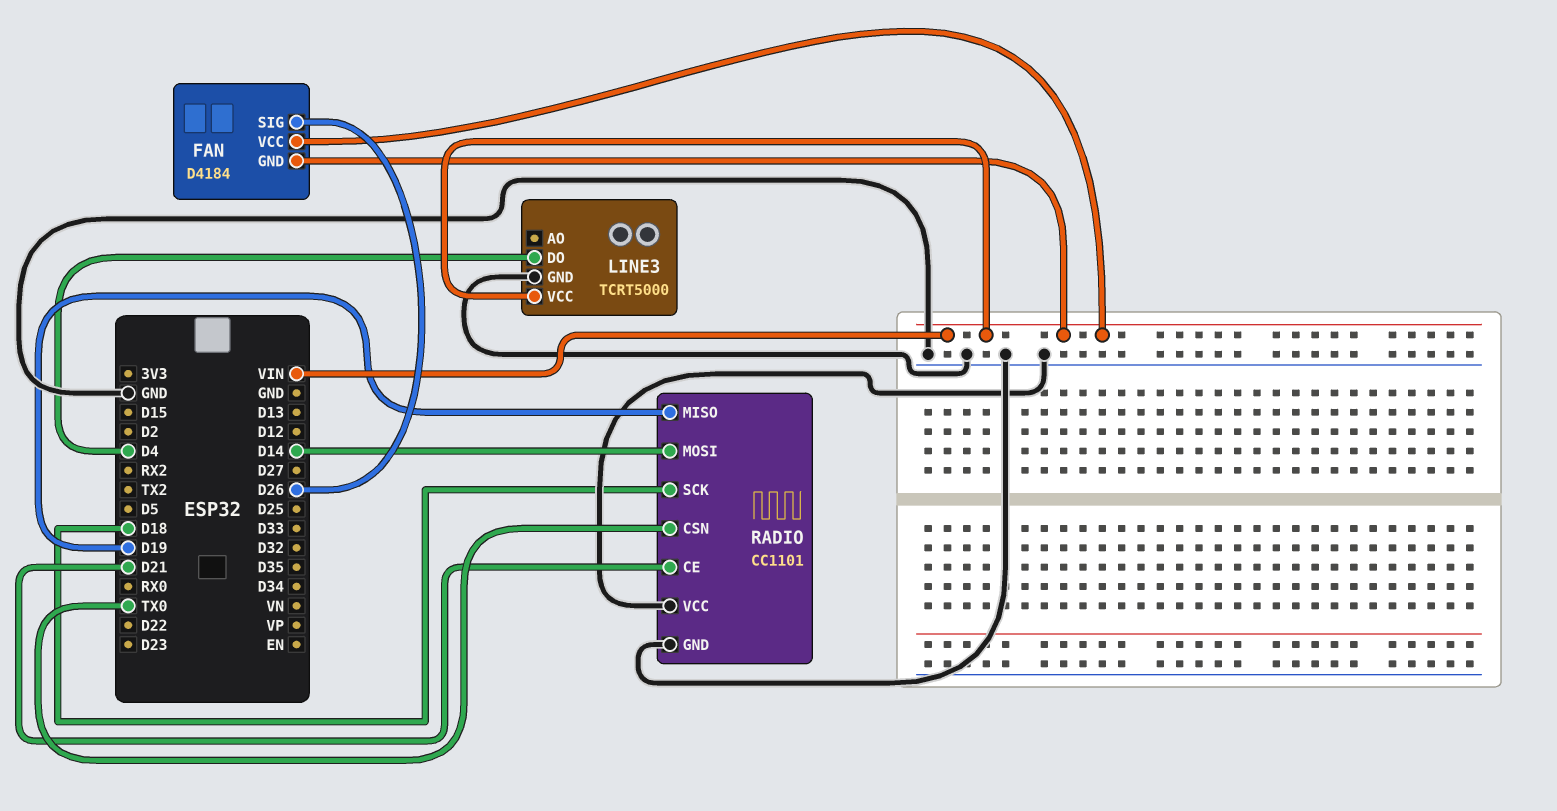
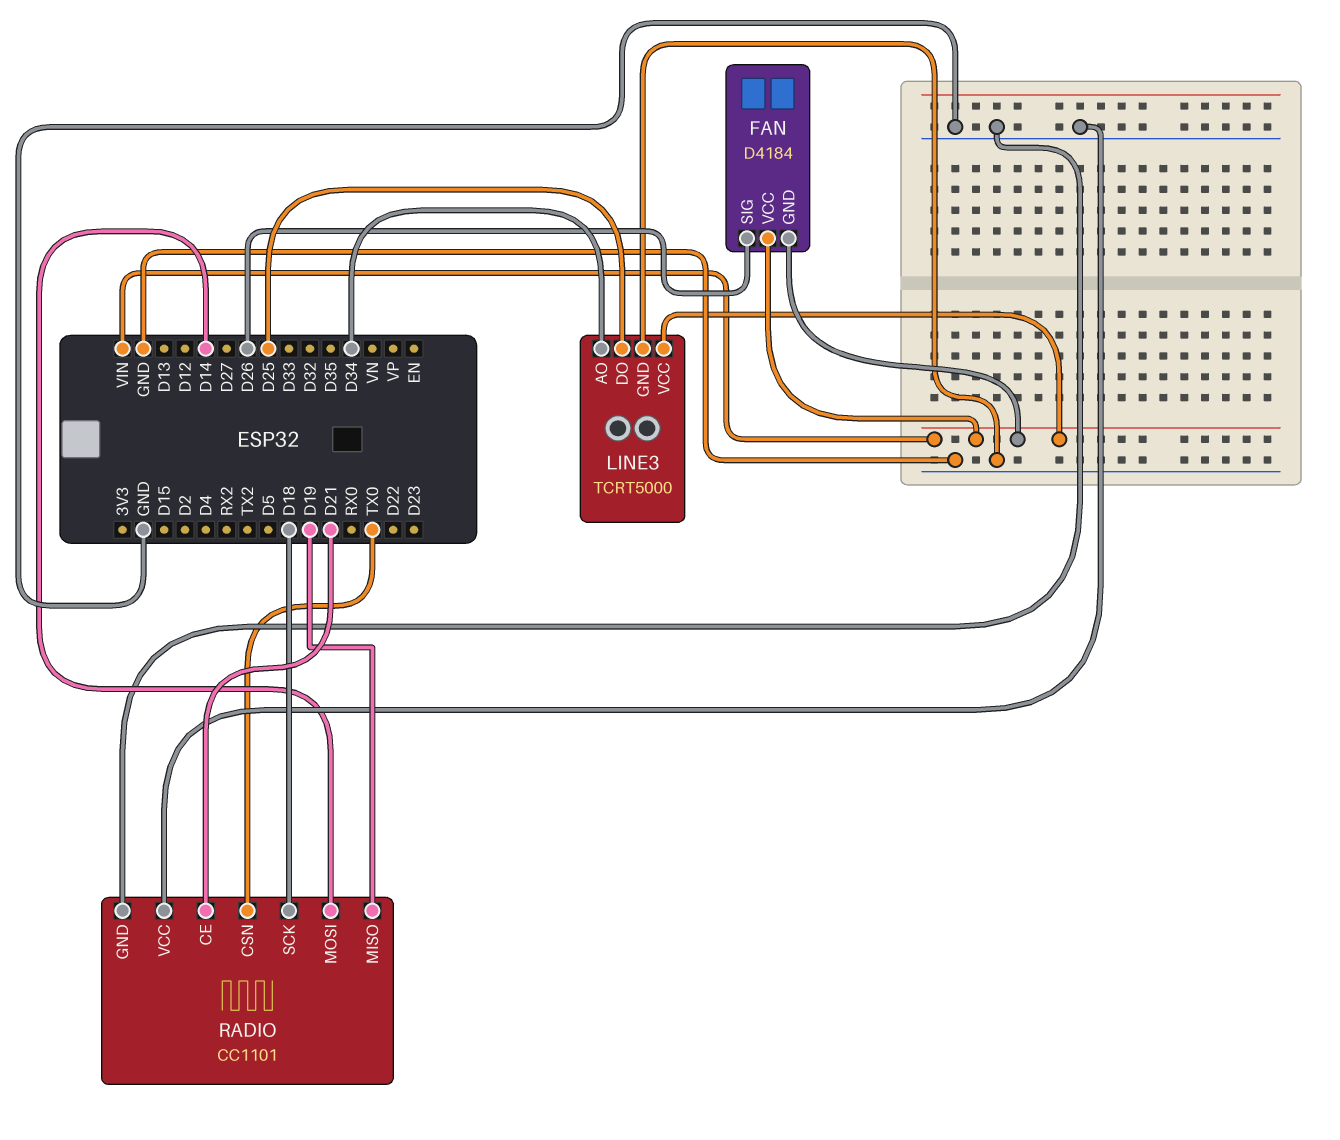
LINE3 pin AO: none -> D34
LINE3 pin DO: D4 -> D25

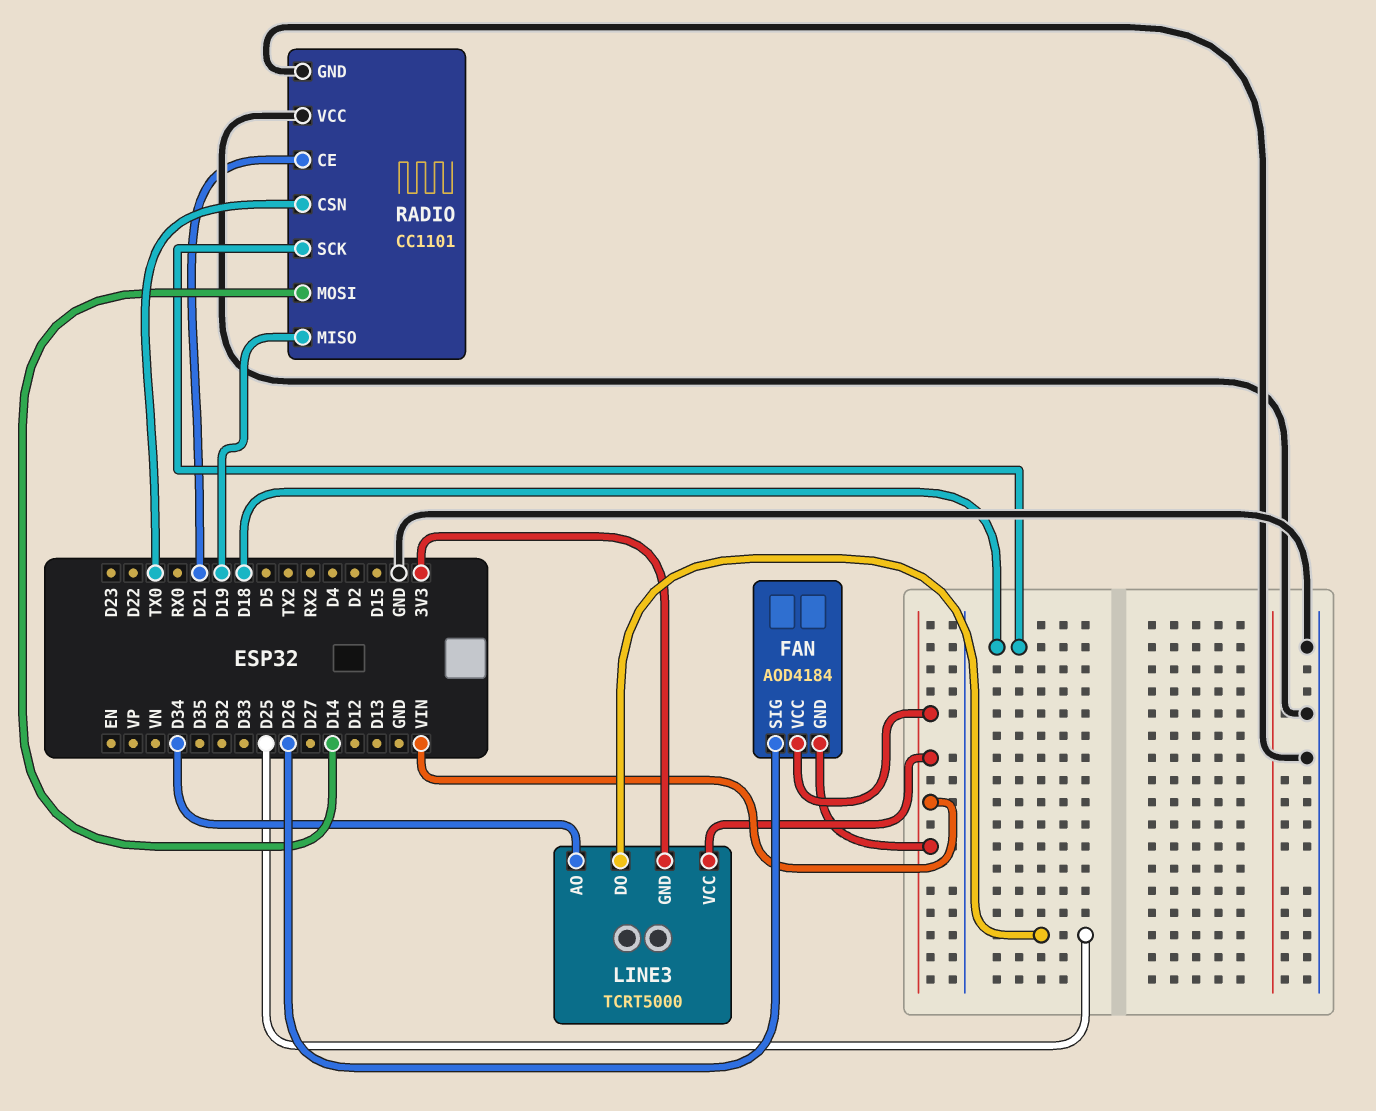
FAN: D4184 -> AOD4184
LINE3 pin GND: GND -> 3V3

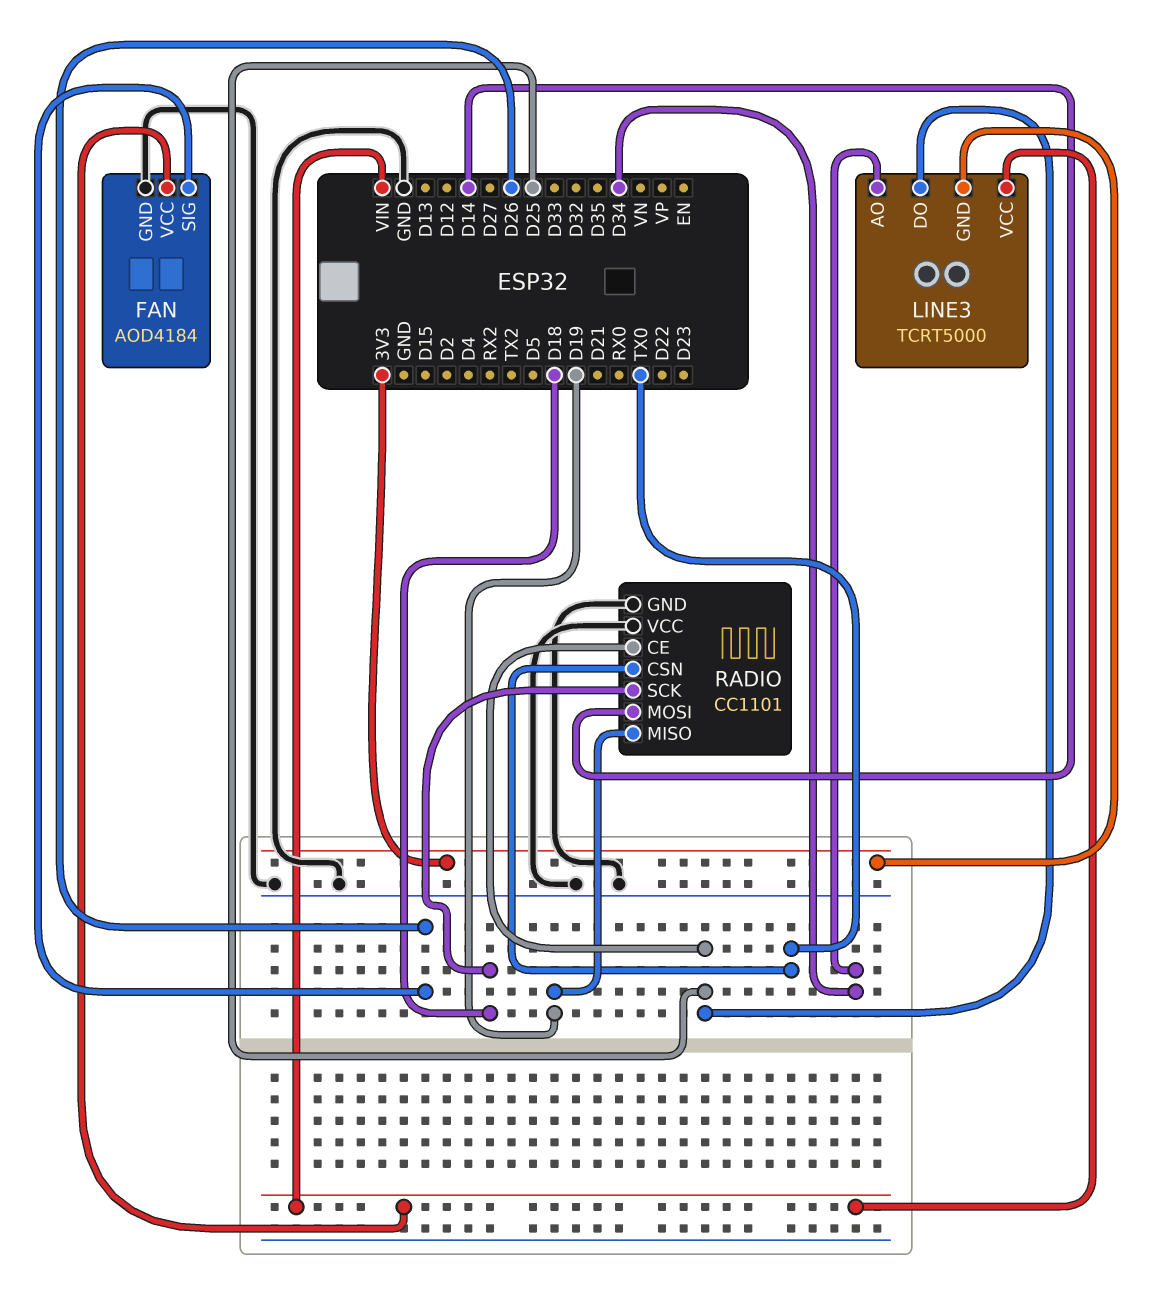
FAN pin GND: VIN -> GND
RADIO pin CE: D21 -> D25

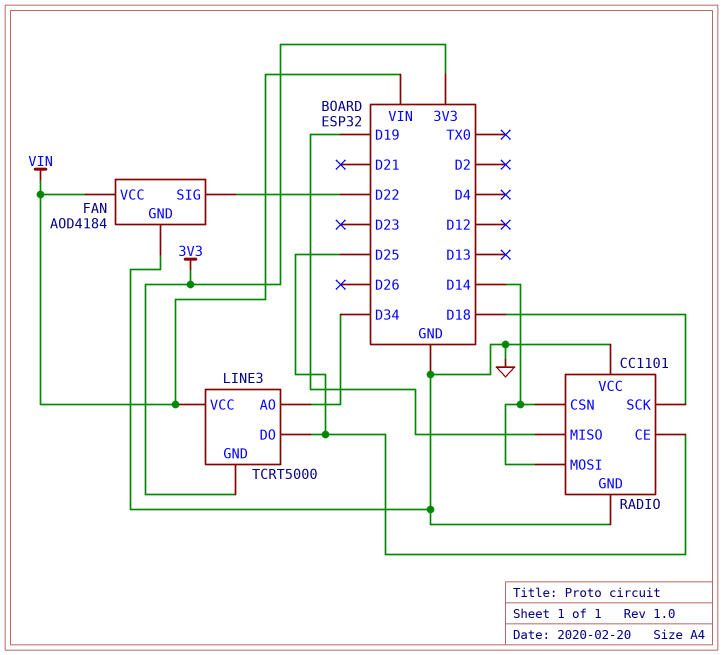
FAN pin SIG: D26 -> D22
RADIO pin CSN: TX0 -> D14

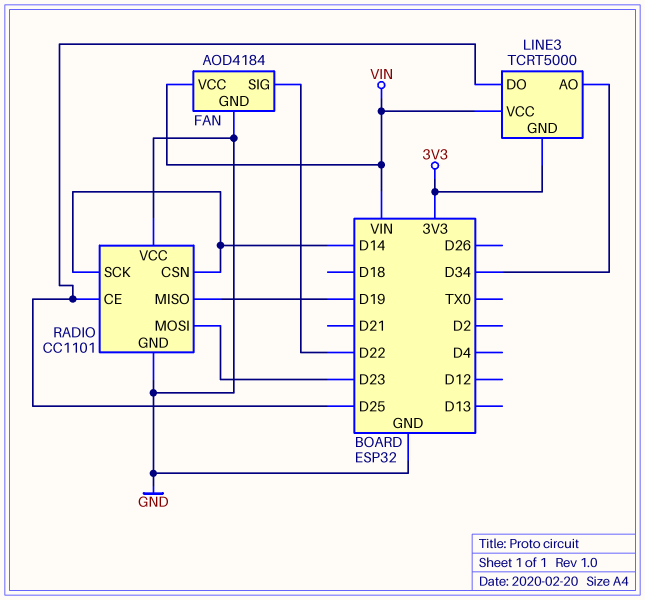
RADIO pin MOSI: D14 -> D23
RADIO pin SCK: D18 -> D14

